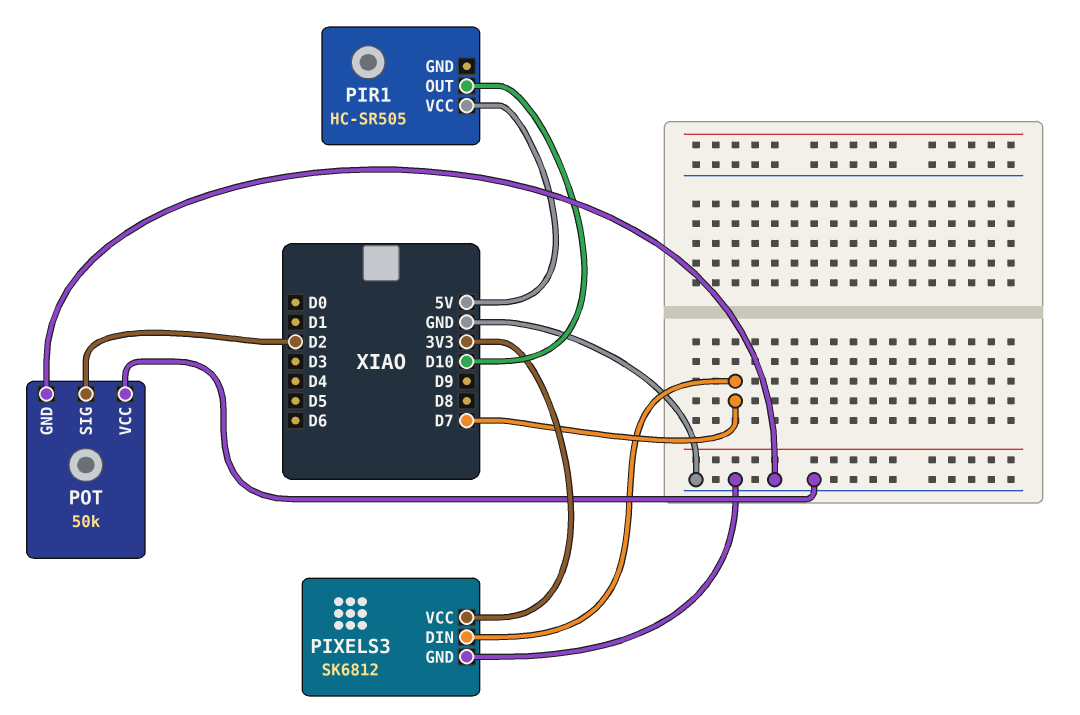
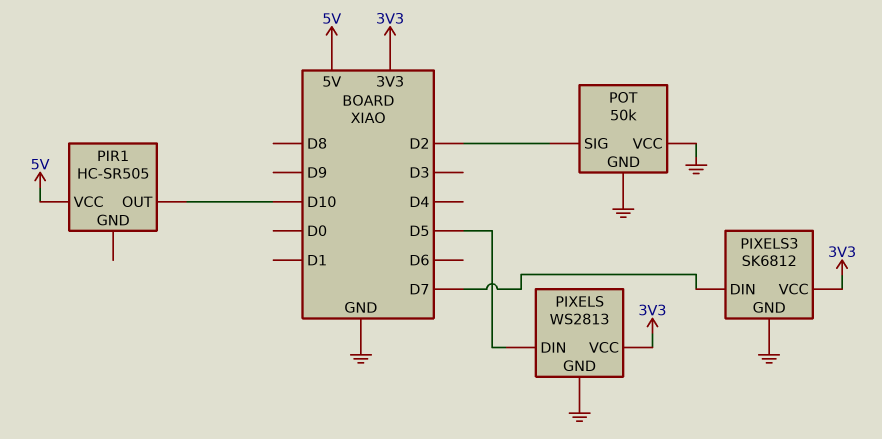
PIXELS: none -> WS2813
PIXELS pin DIN: none -> D5
PIXELS pin GND: none -> GND
PIXELS pin VCC: none -> 3V3

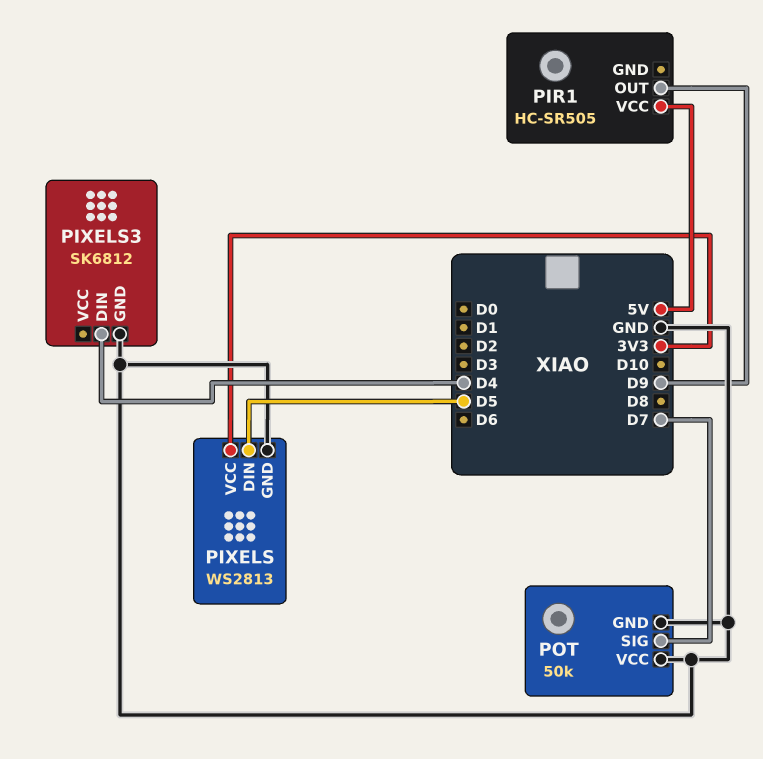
PIR1 pin OUT: D10 -> D9
PIXELS3 pin DIN: D7 -> D4
PIXELS3 pin VCC: 3V3 -> none
POT pin SIG: D2 -> D7

